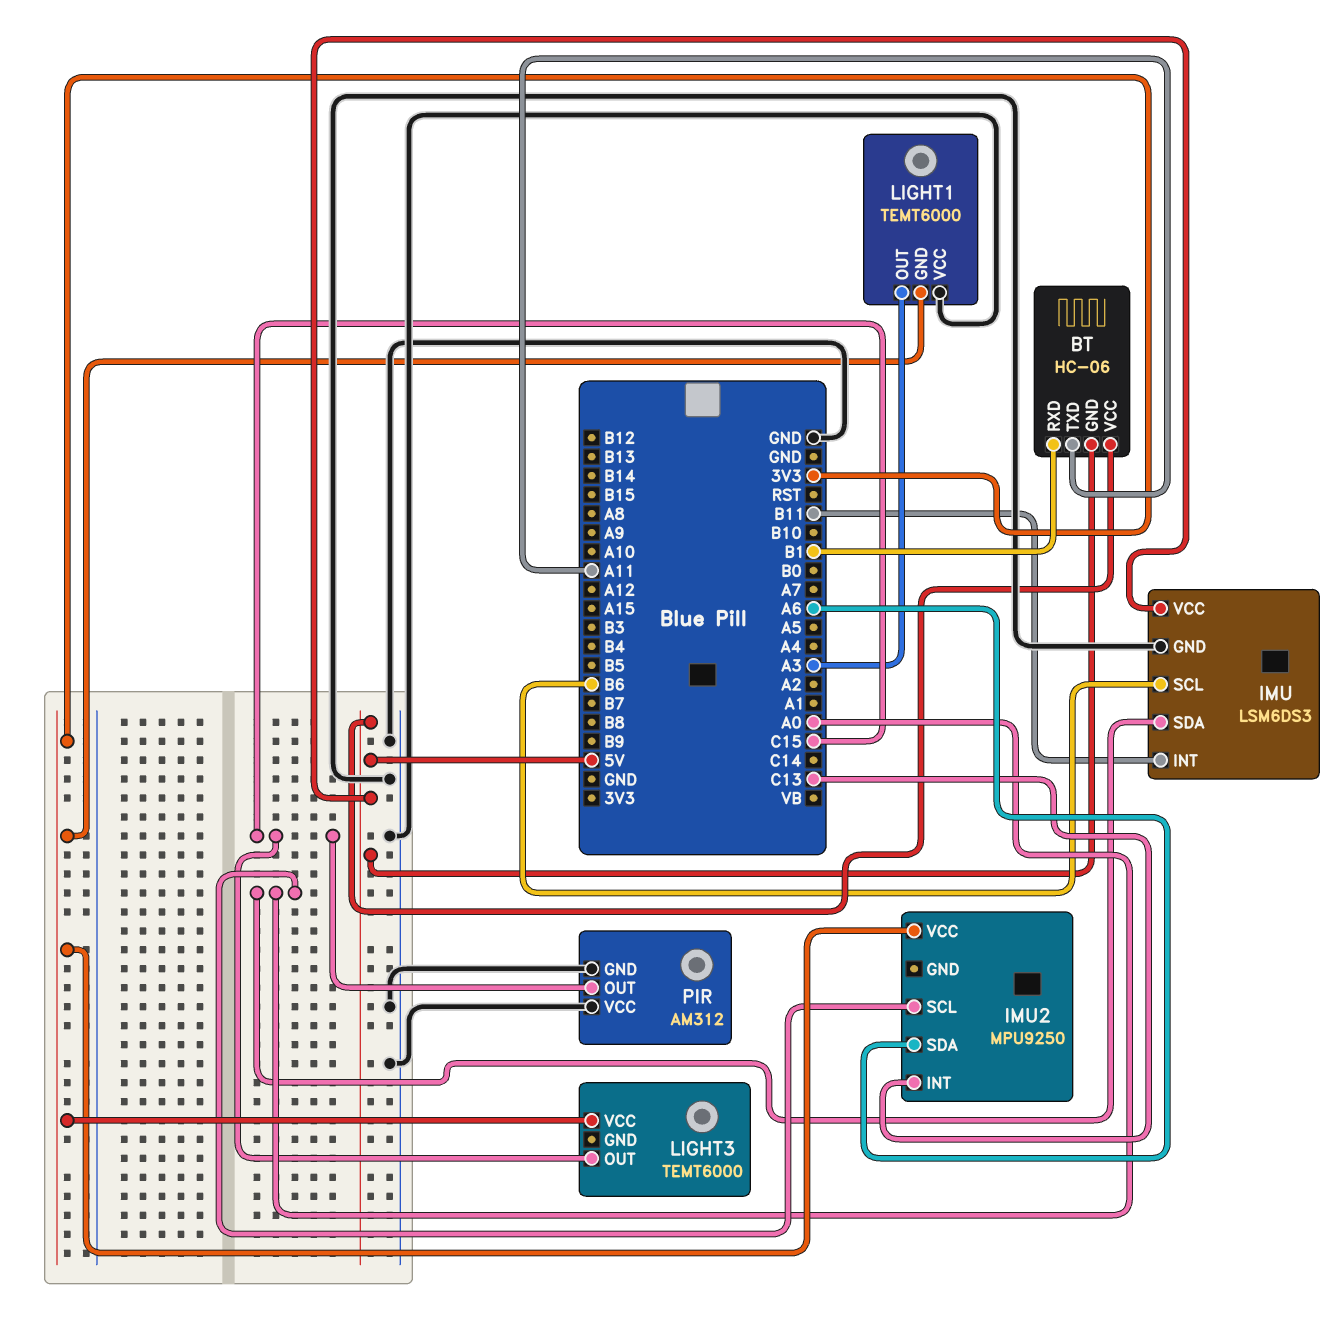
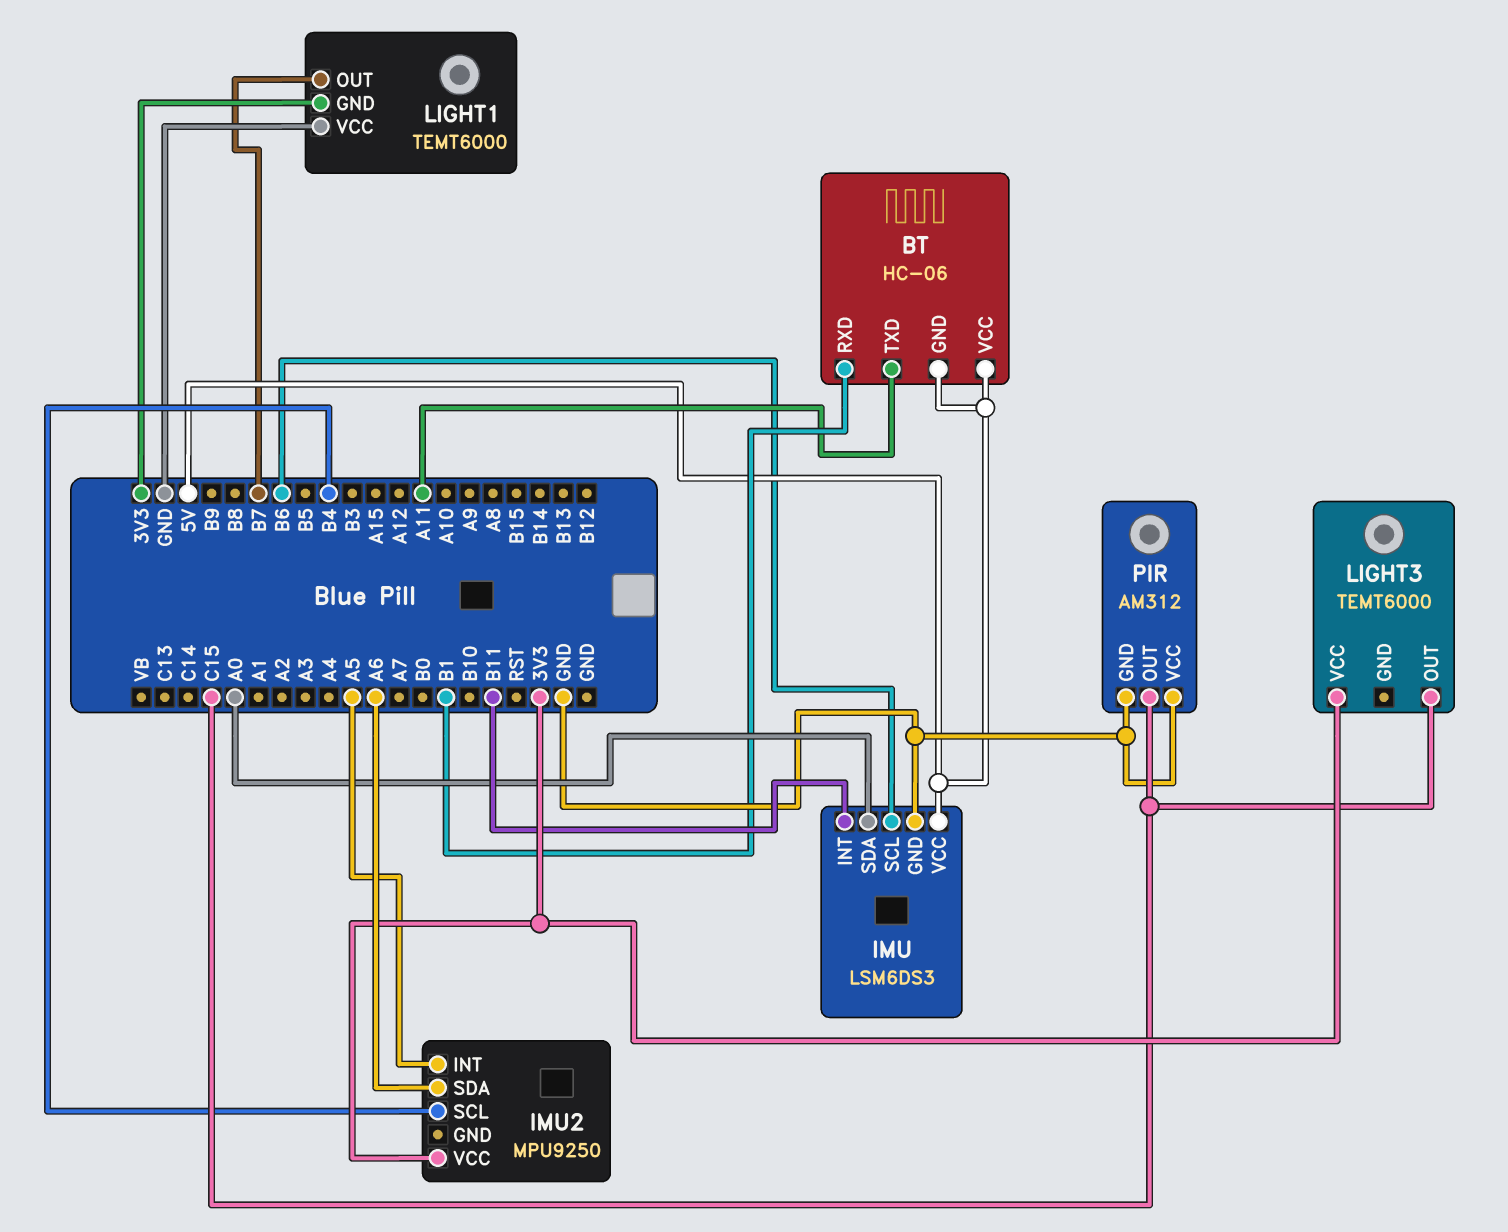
IMU2 pin INT: C13 -> A5
IMU2 pin SCL: A0 -> B4
LIGHT1 pin OUT: A3 -> B7

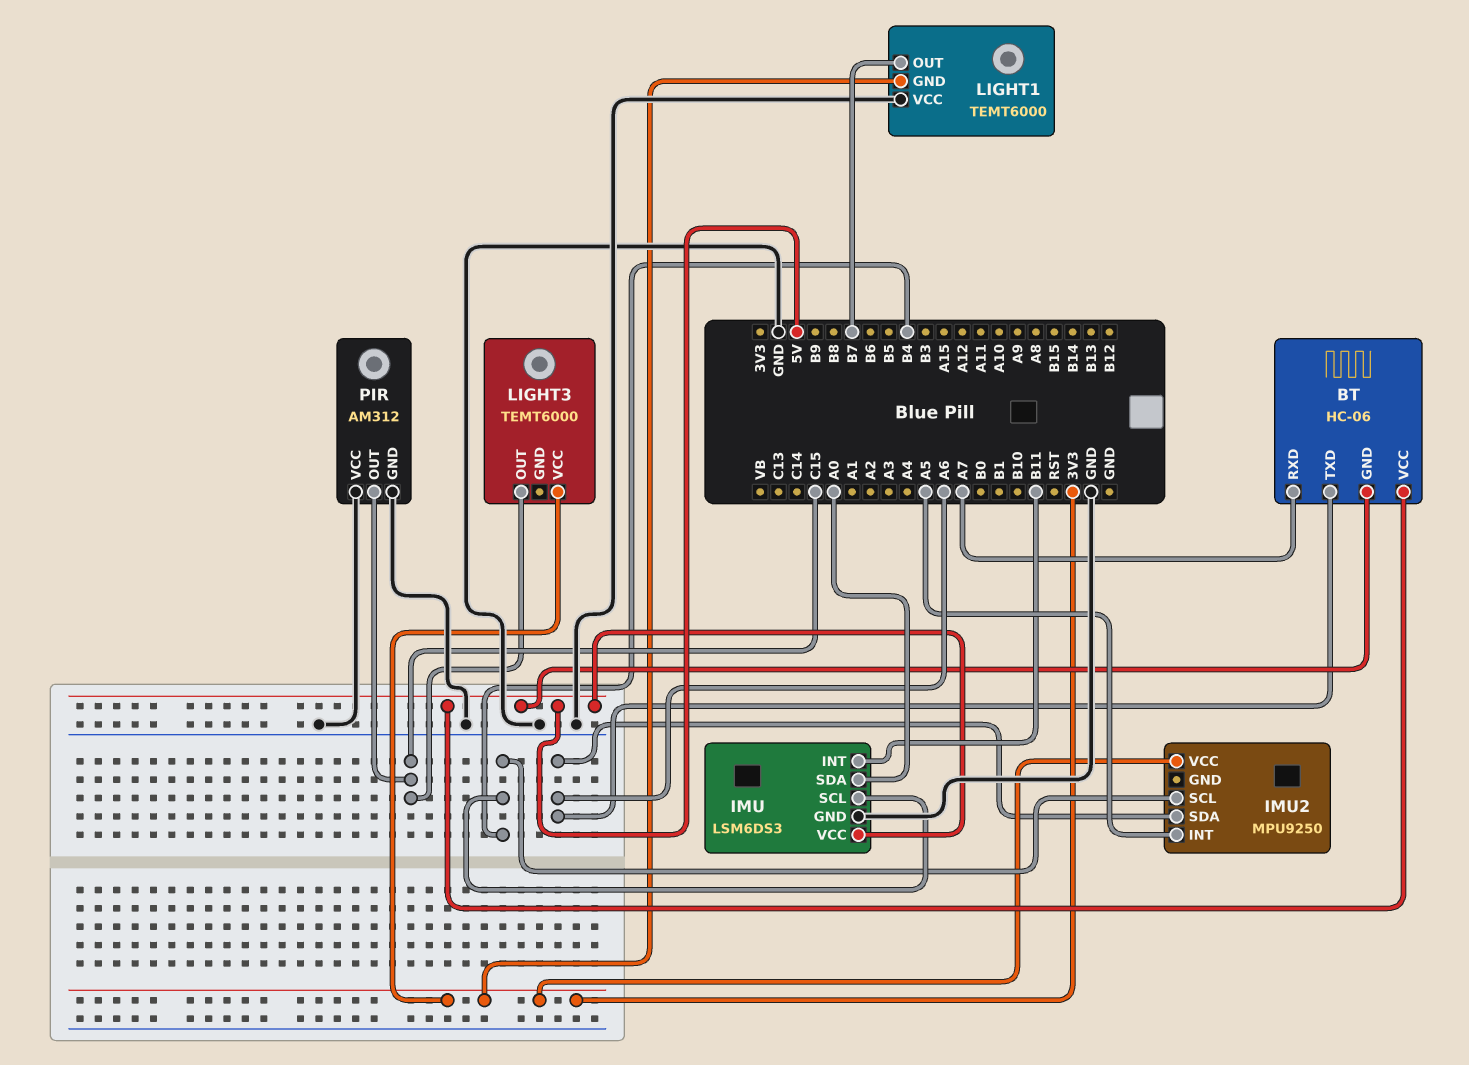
BT pin RXD: B1 -> A7
BT pin TXD: A11 -> A6
IMU pin SCL: B6 -> B4

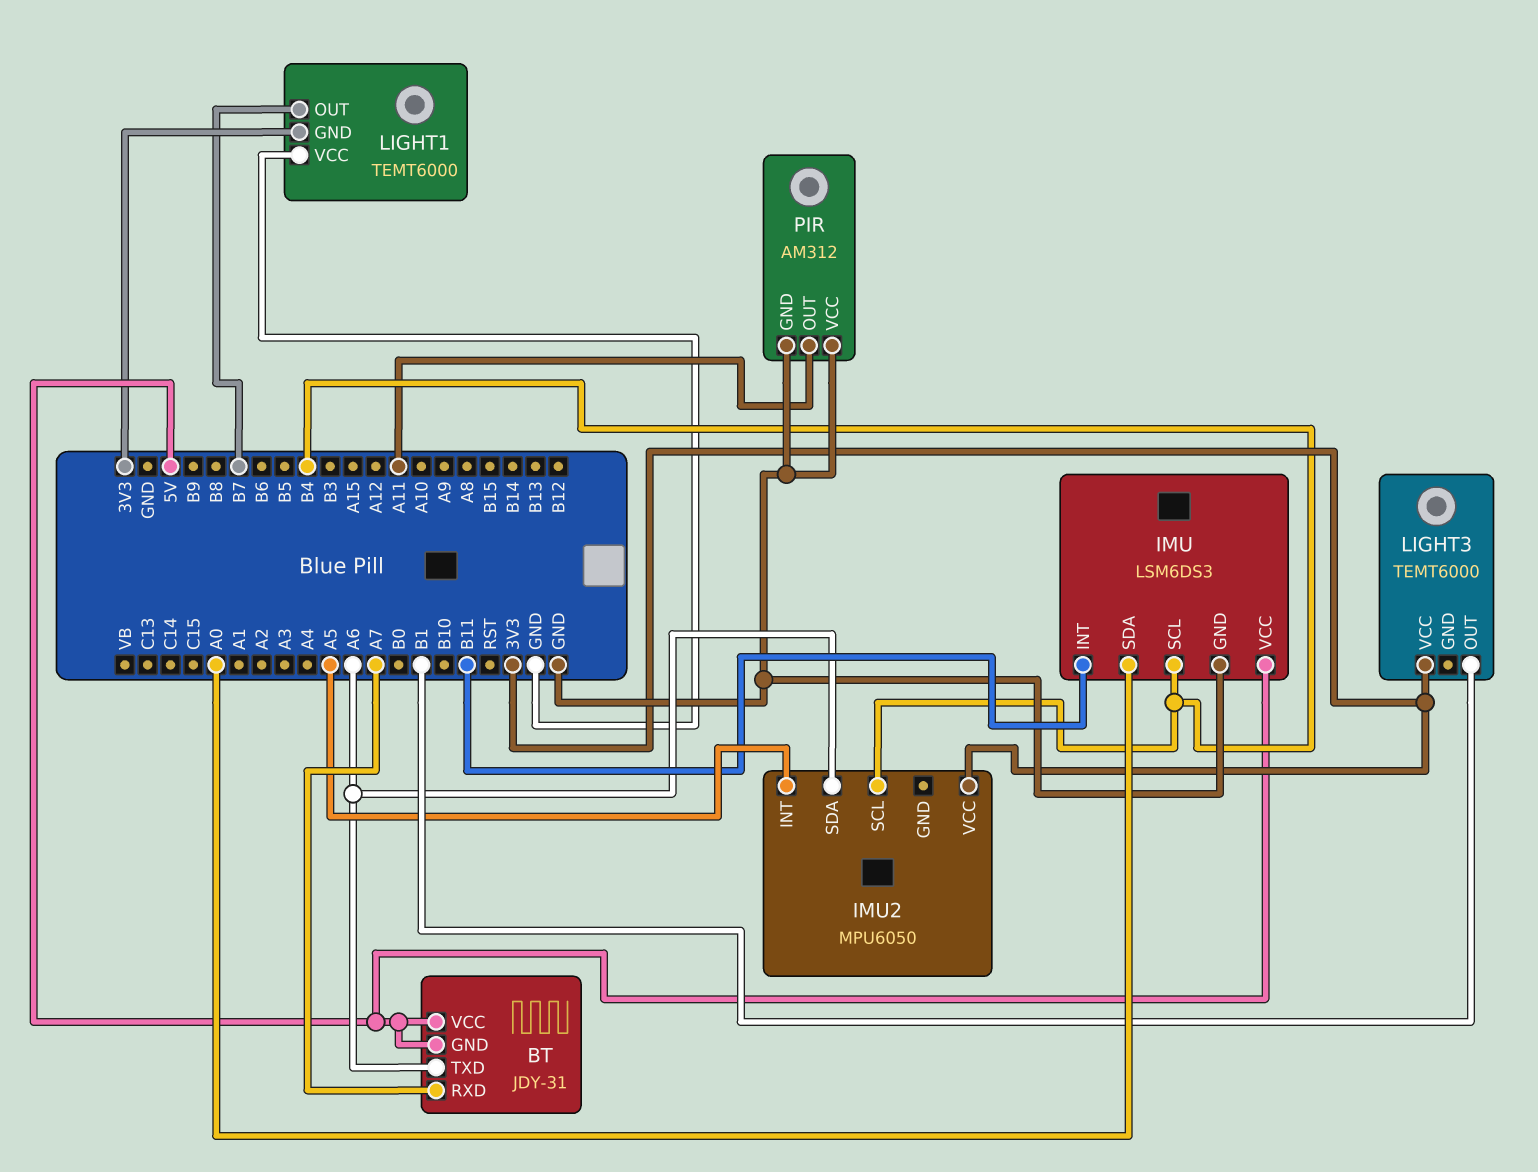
BT: HC-06 -> JDY-31
IMU2: MPU9250 -> MPU6050
LIGHT3 pin OUT: C15 -> B1
PIR pin OUT: C15 -> A11

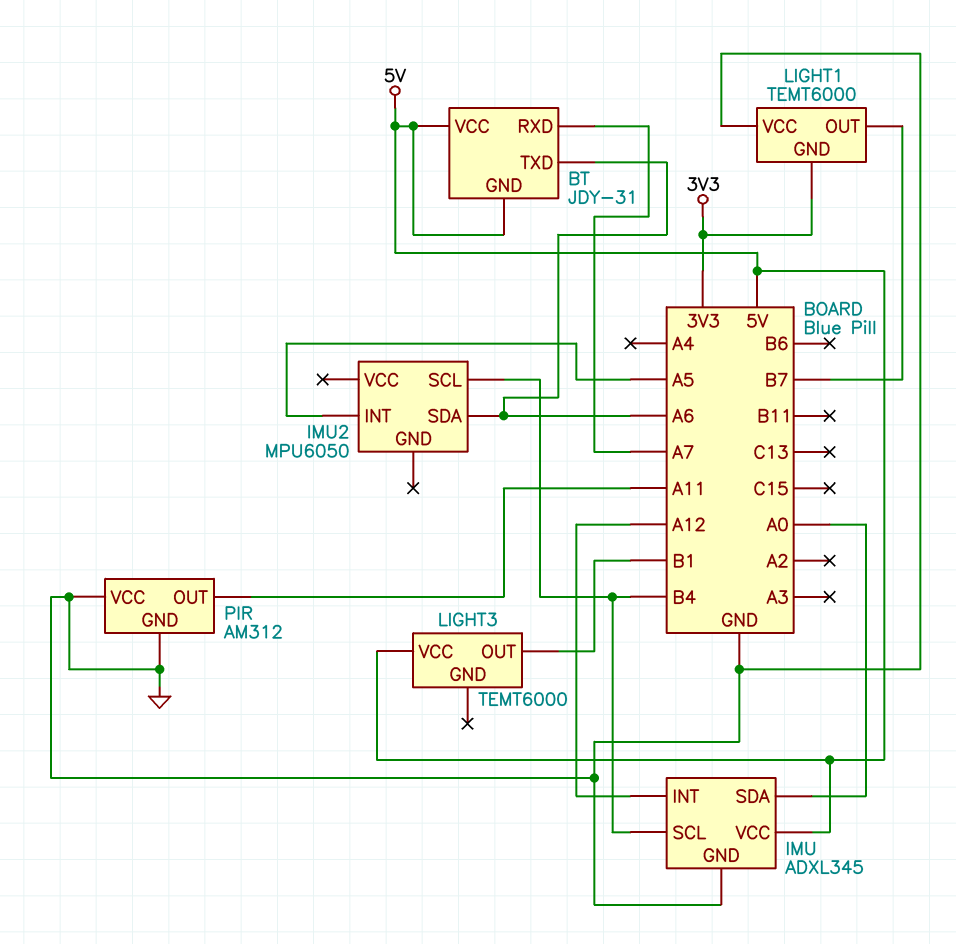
IMU: LSM6DS3 -> ADXL345
IMU pin INT: B11 -> A12
IMU2 pin VCC: 3V3 -> none
LIGHT3 pin VCC: 3V3 -> 5V

